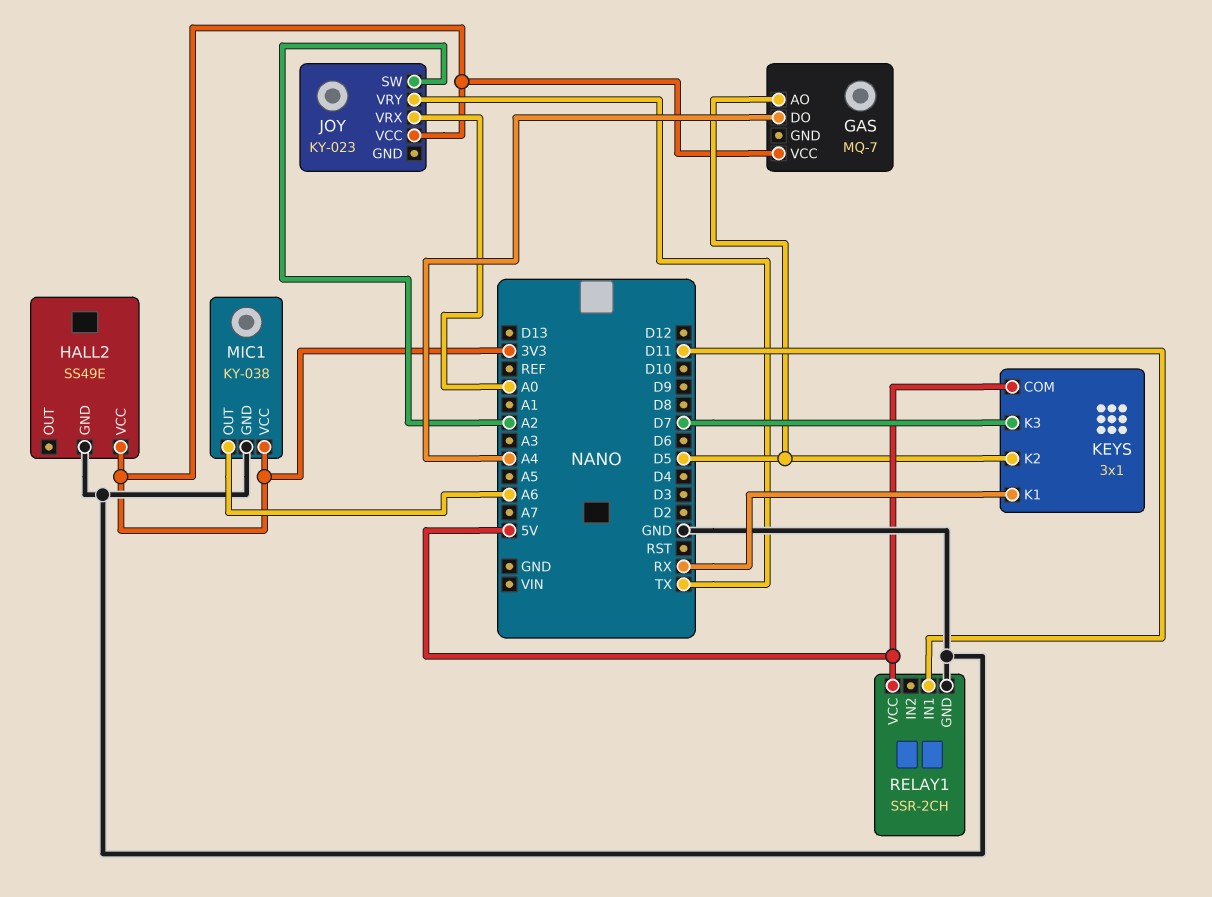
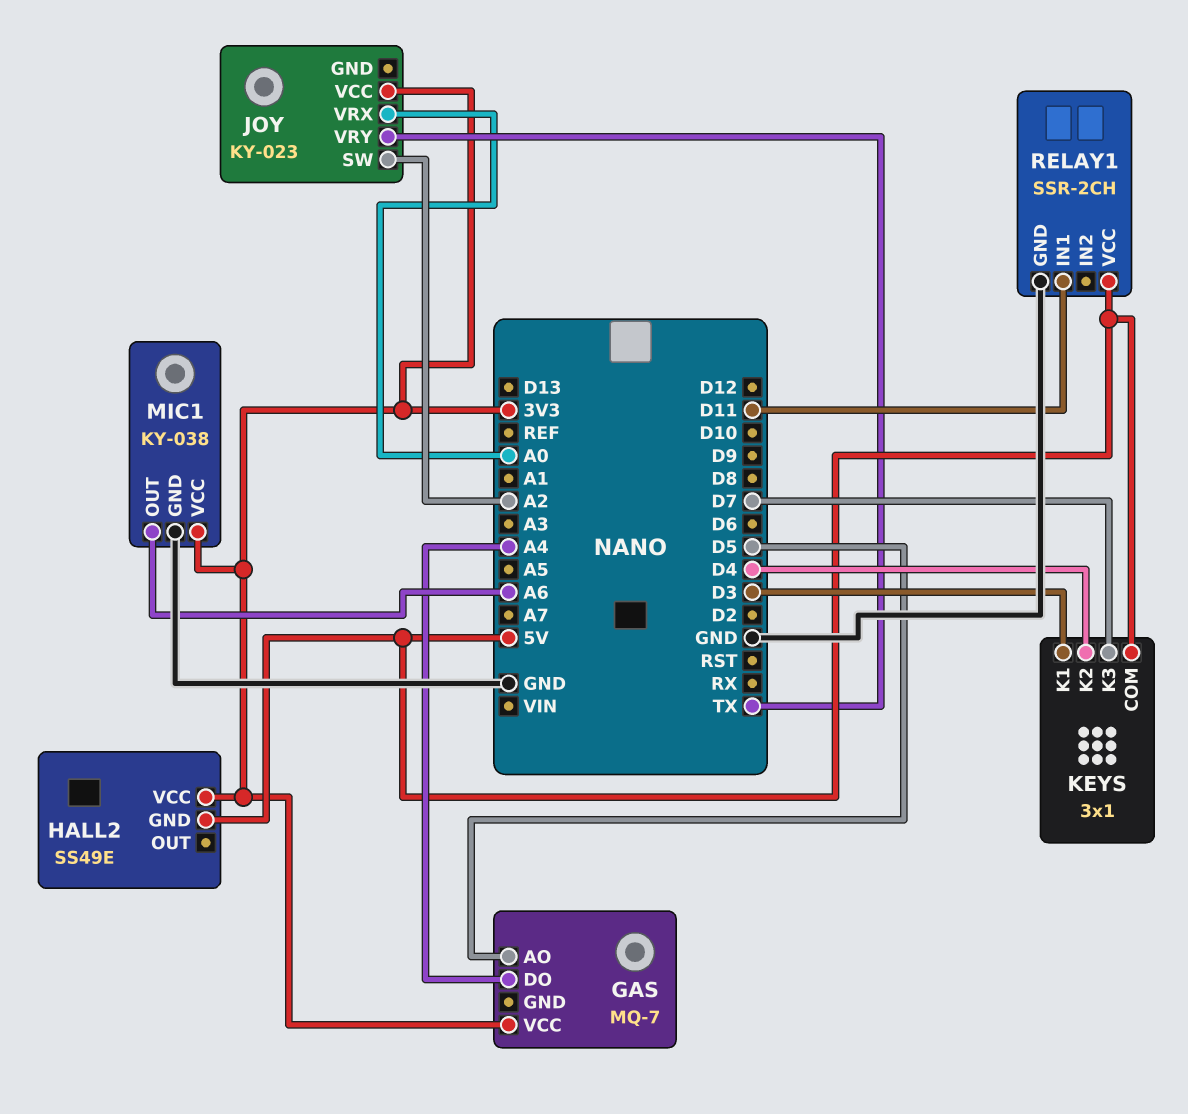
HALL2 pin GND: GND -> 5V
KEYS pin K1: RX -> D3
KEYS pin K2: D5 -> D4

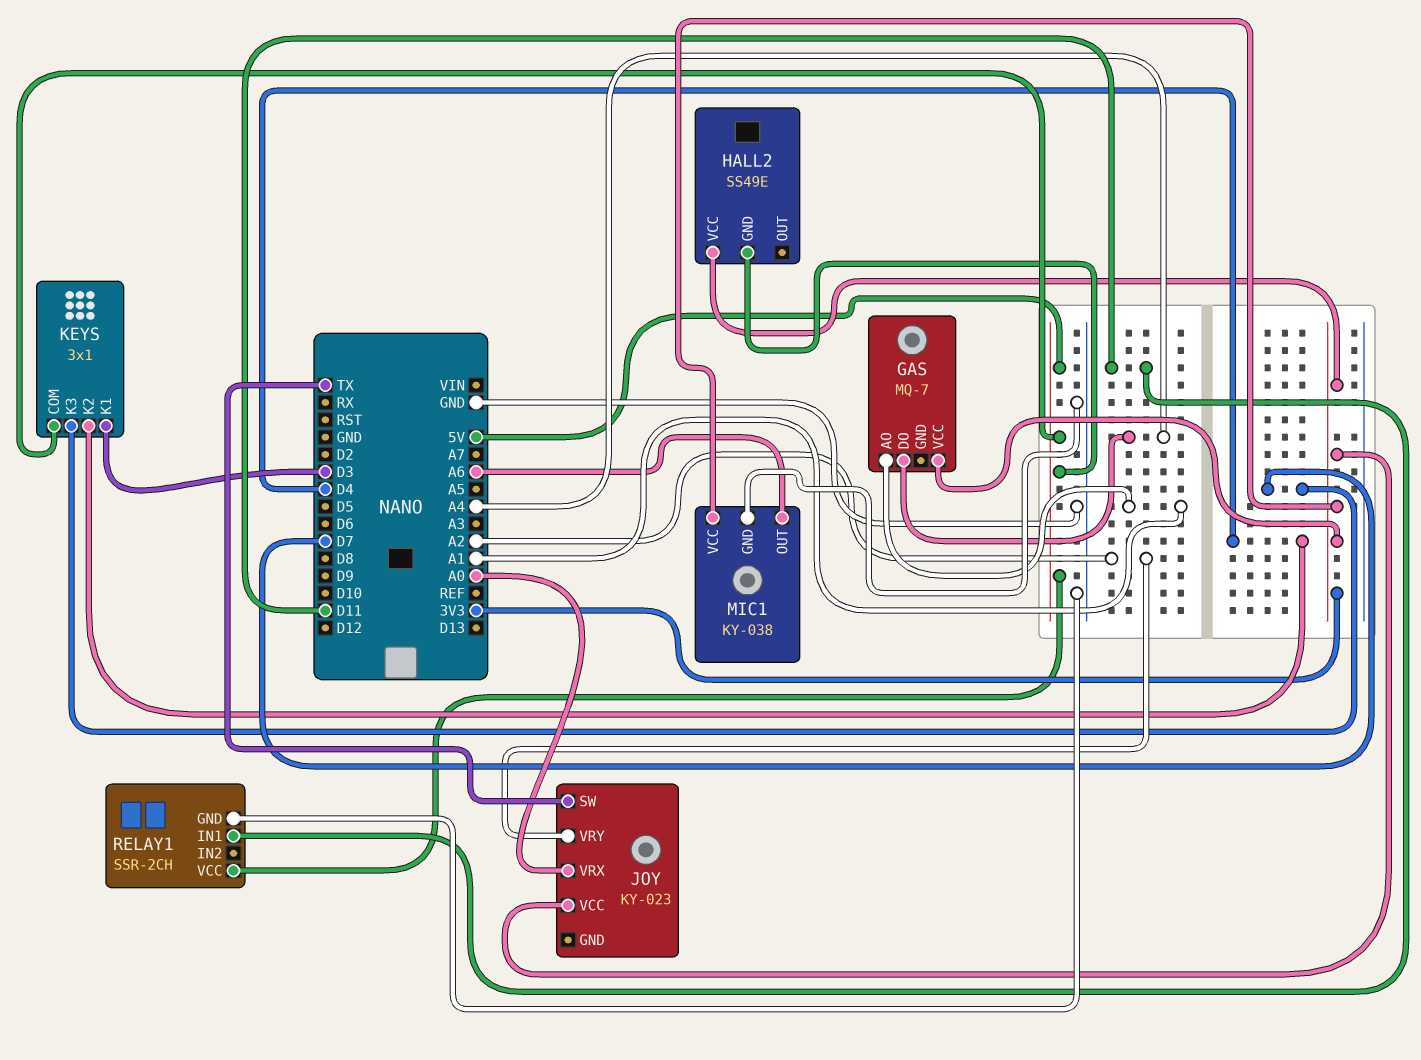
GAS pin AO: D5 -> A1
JOY pin SW: A2 -> TX
JOY pin VRY: TX -> A2

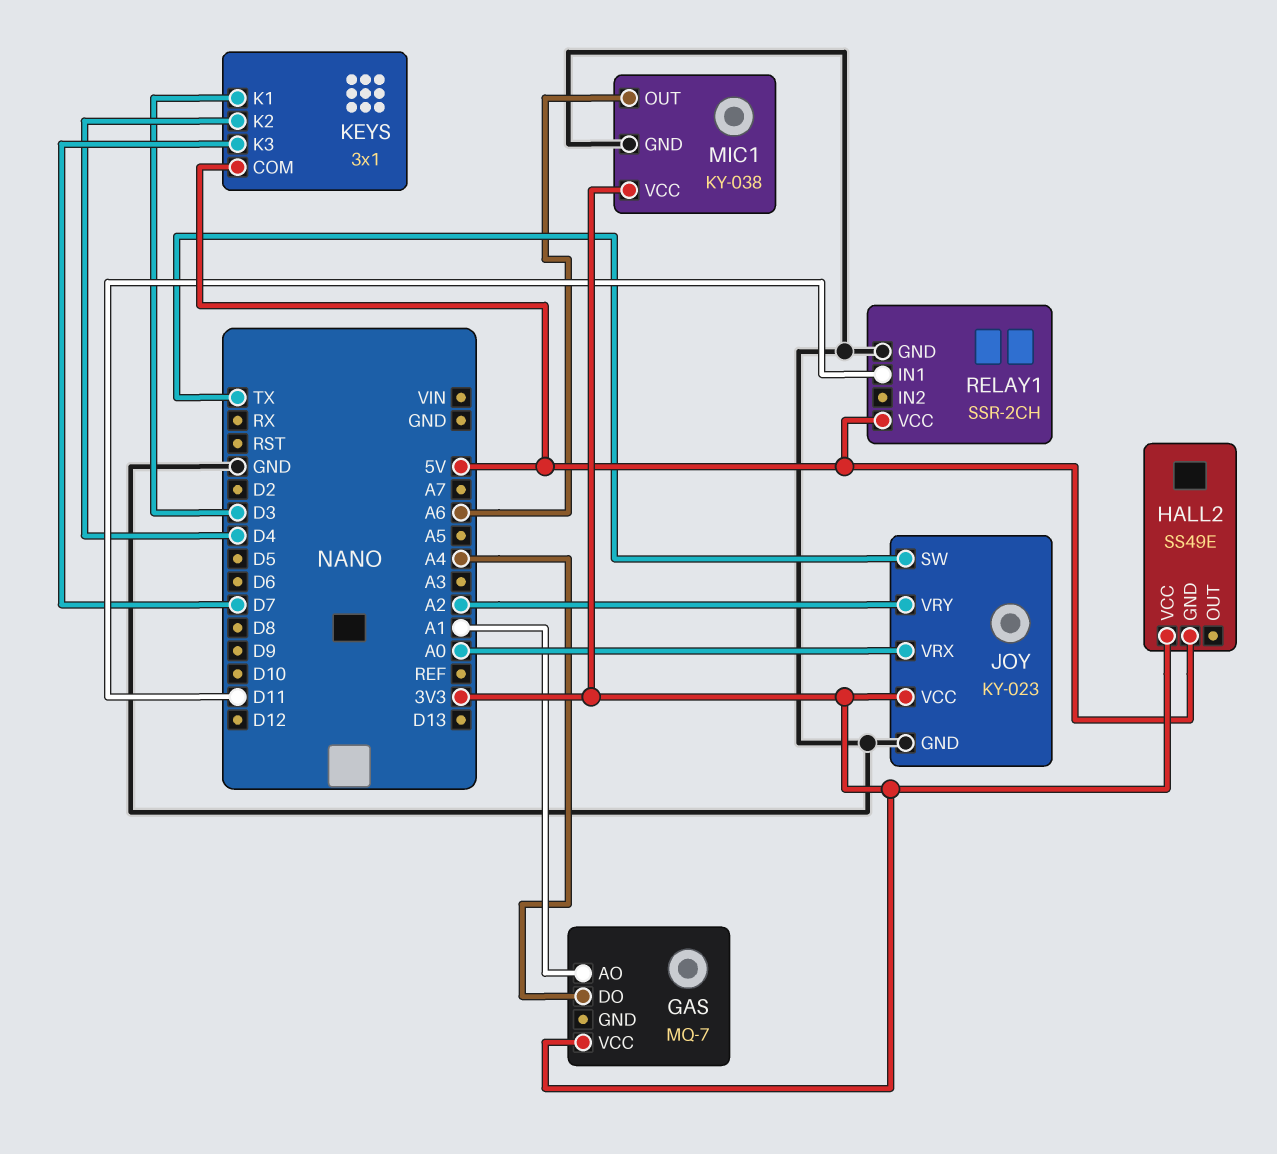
JOY pin GND: none -> GND

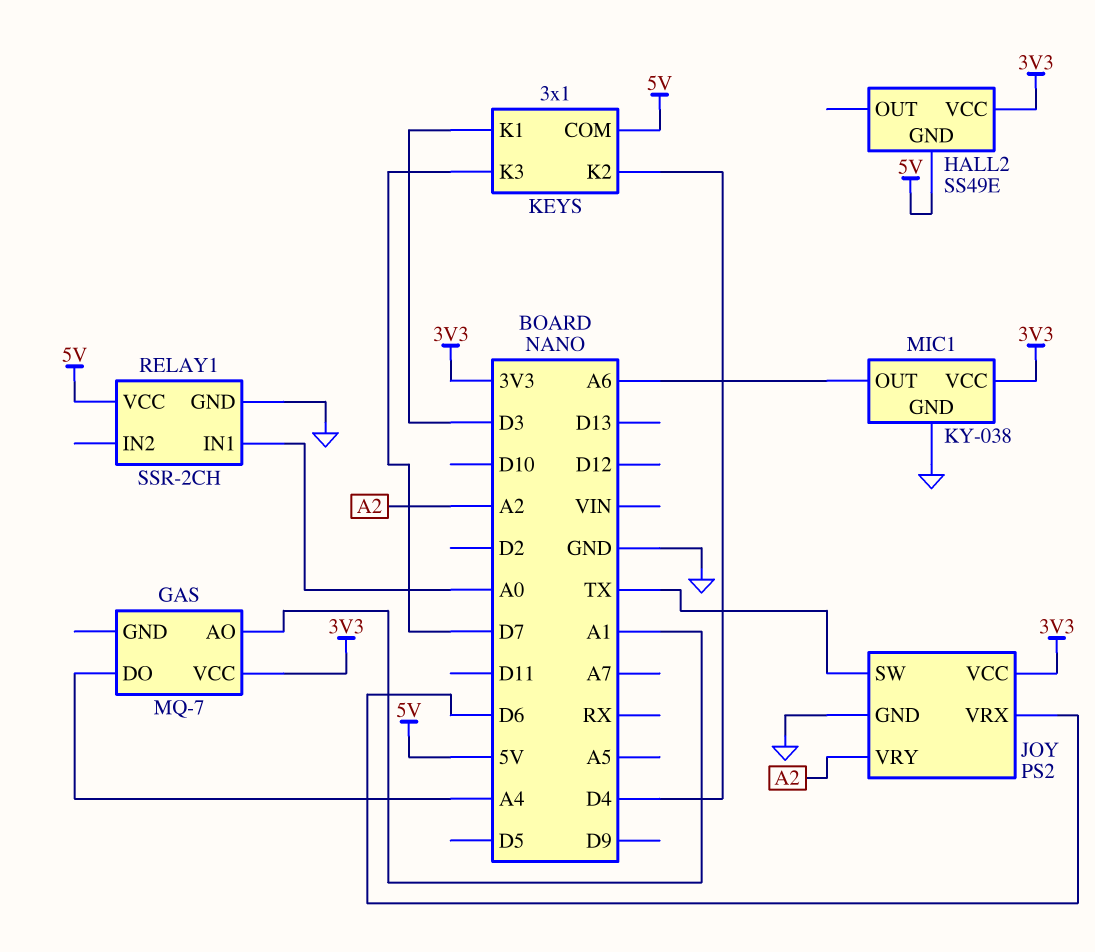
JOY: KY-023 -> PS2
JOY pin VRX: A0 -> D6
RELAY1 pin IN1: D11 -> A0

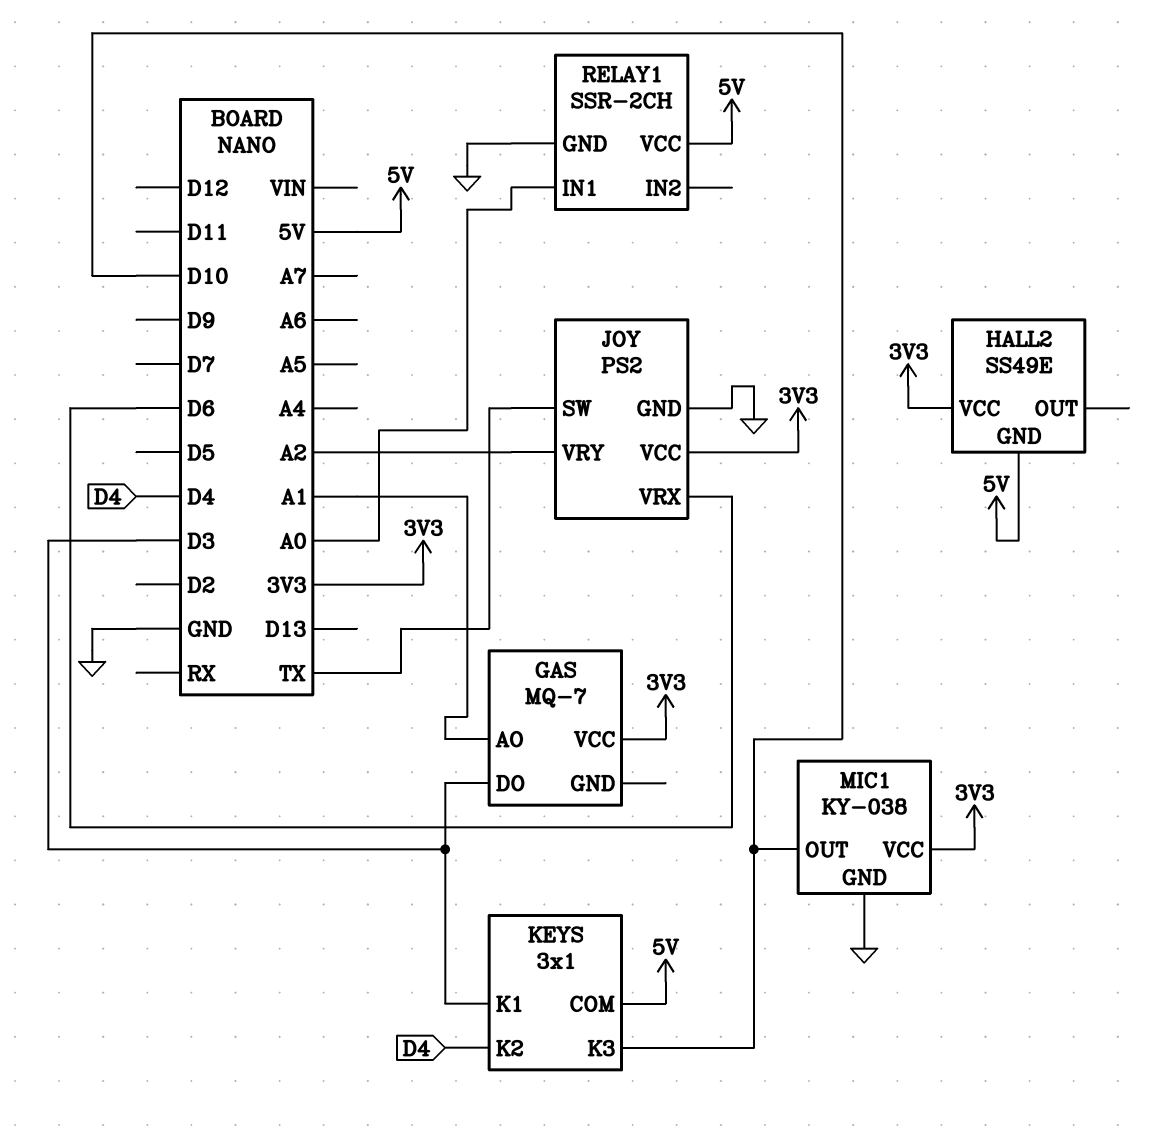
GAS pin DO: A4 -> D3
KEYS pin K3: D7 -> D10
MIC1 pin OUT: A6 -> D10

